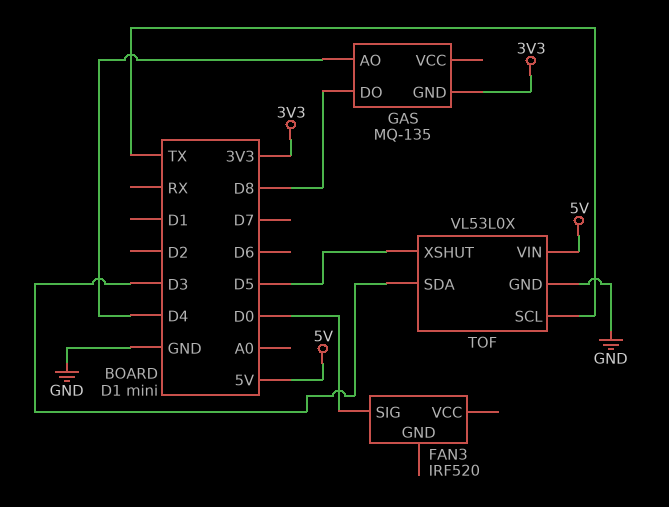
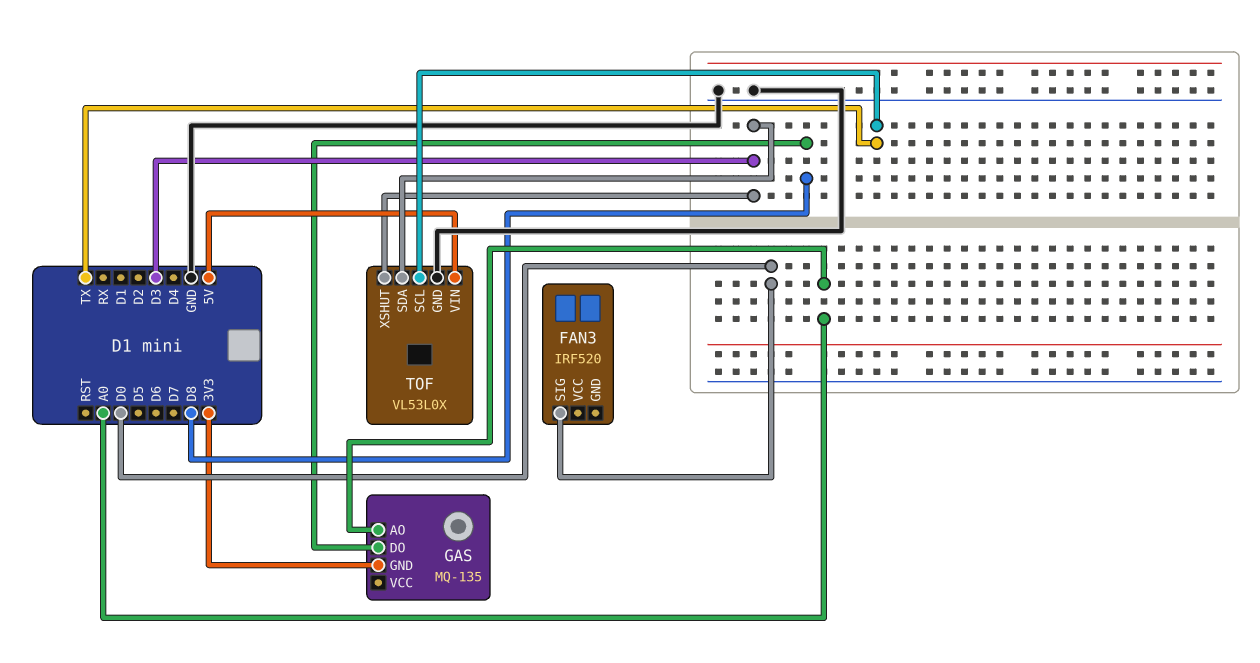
GAS pin AO: D4 -> A0
TOF pin XSHUT: D5 -> D3

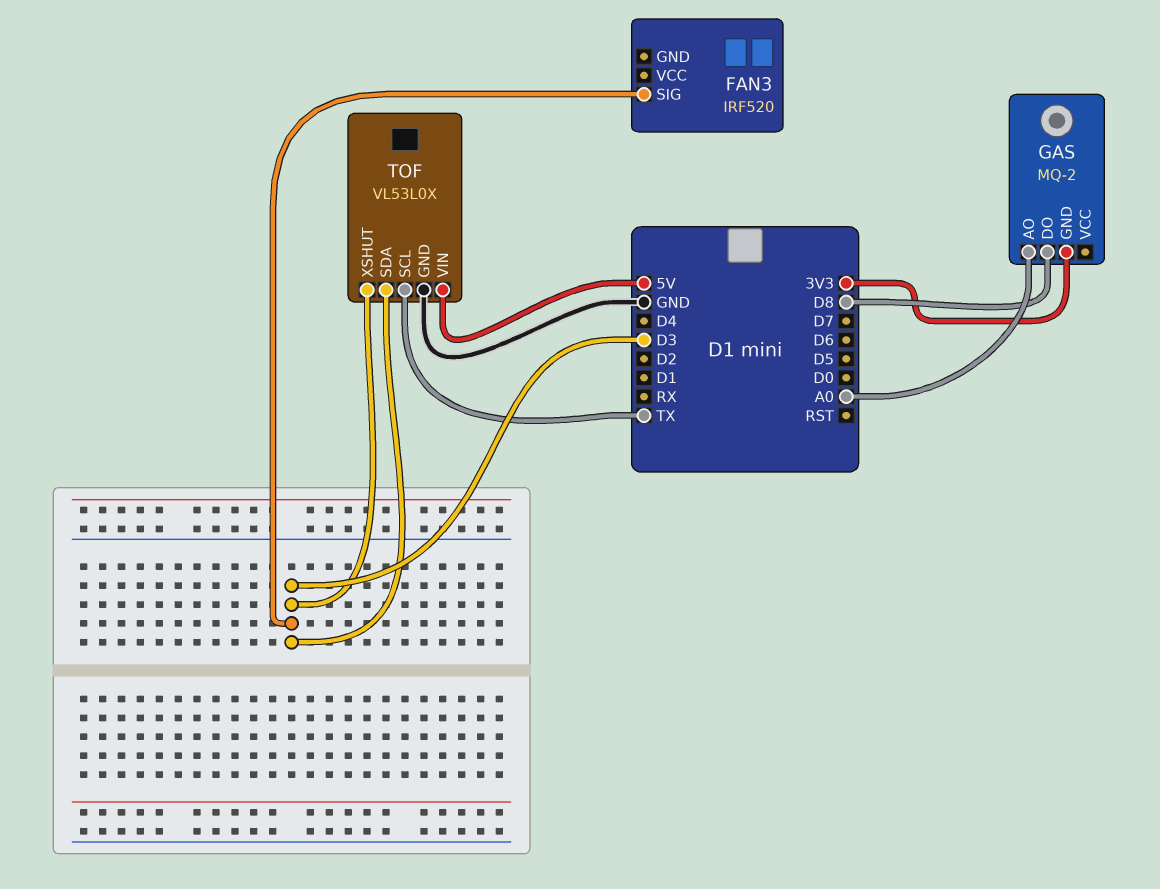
FAN3 pin SIG: D0 -> D3
GAS: MQ-135 -> MQ-2

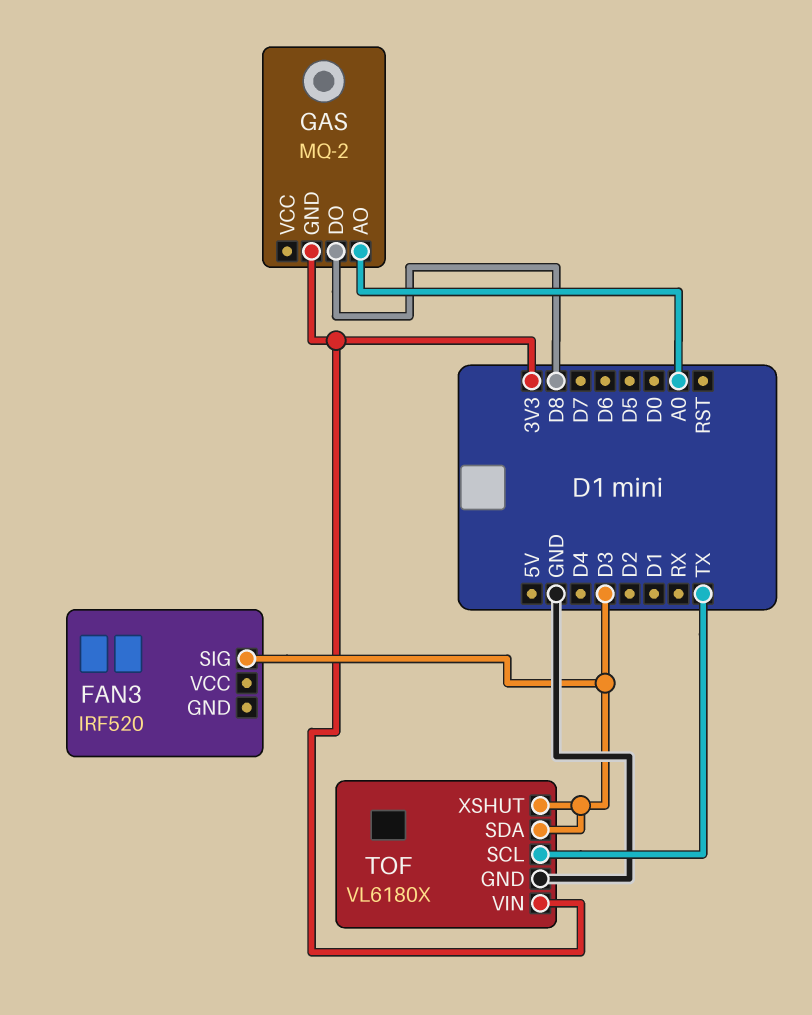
TOF: VL53L0X -> VL6180X
TOF pin VIN: 5V -> 3V3

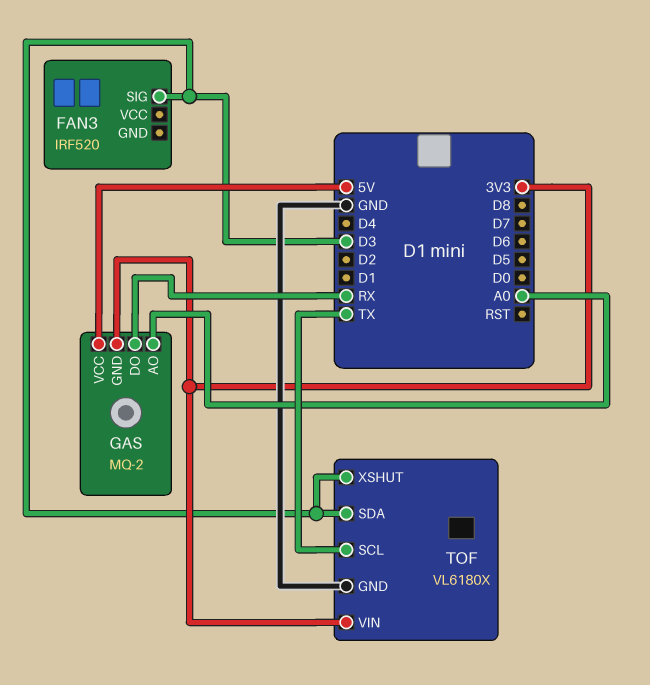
GAS pin DO: D8 -> RX
GAS pin VCC: none -> 5V

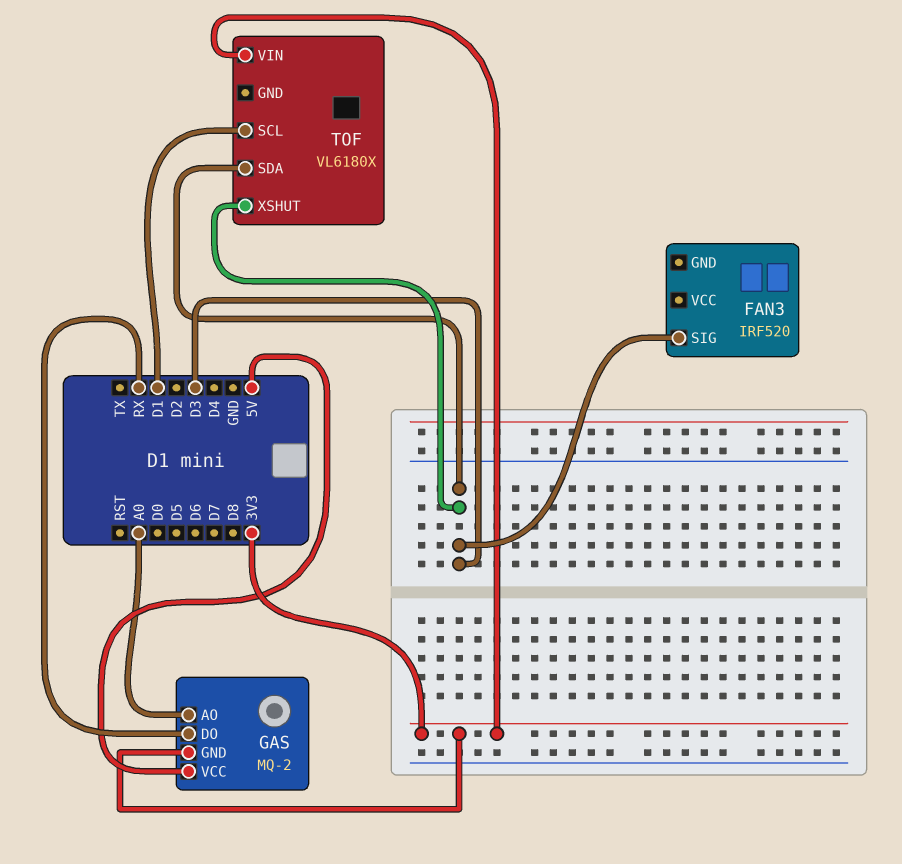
TOF pin GND: GND -> none
TOF pin SCL: TX -> D1

